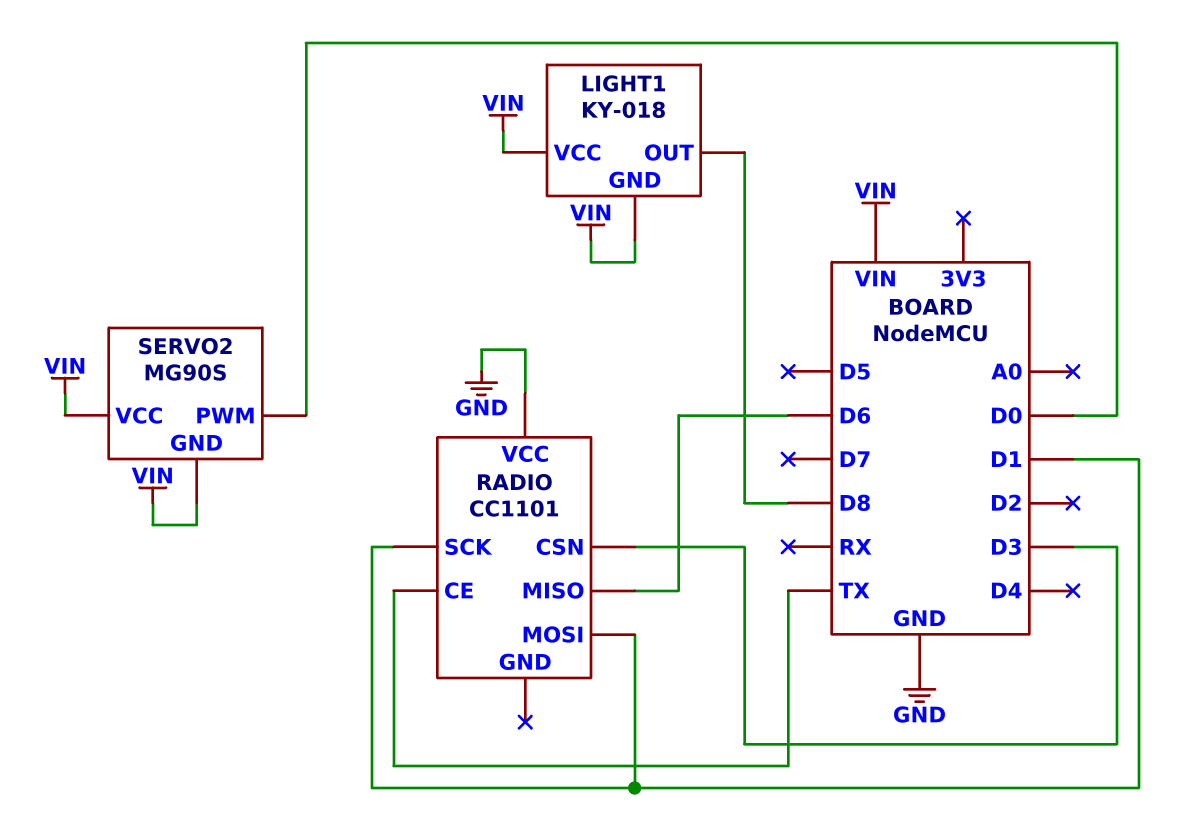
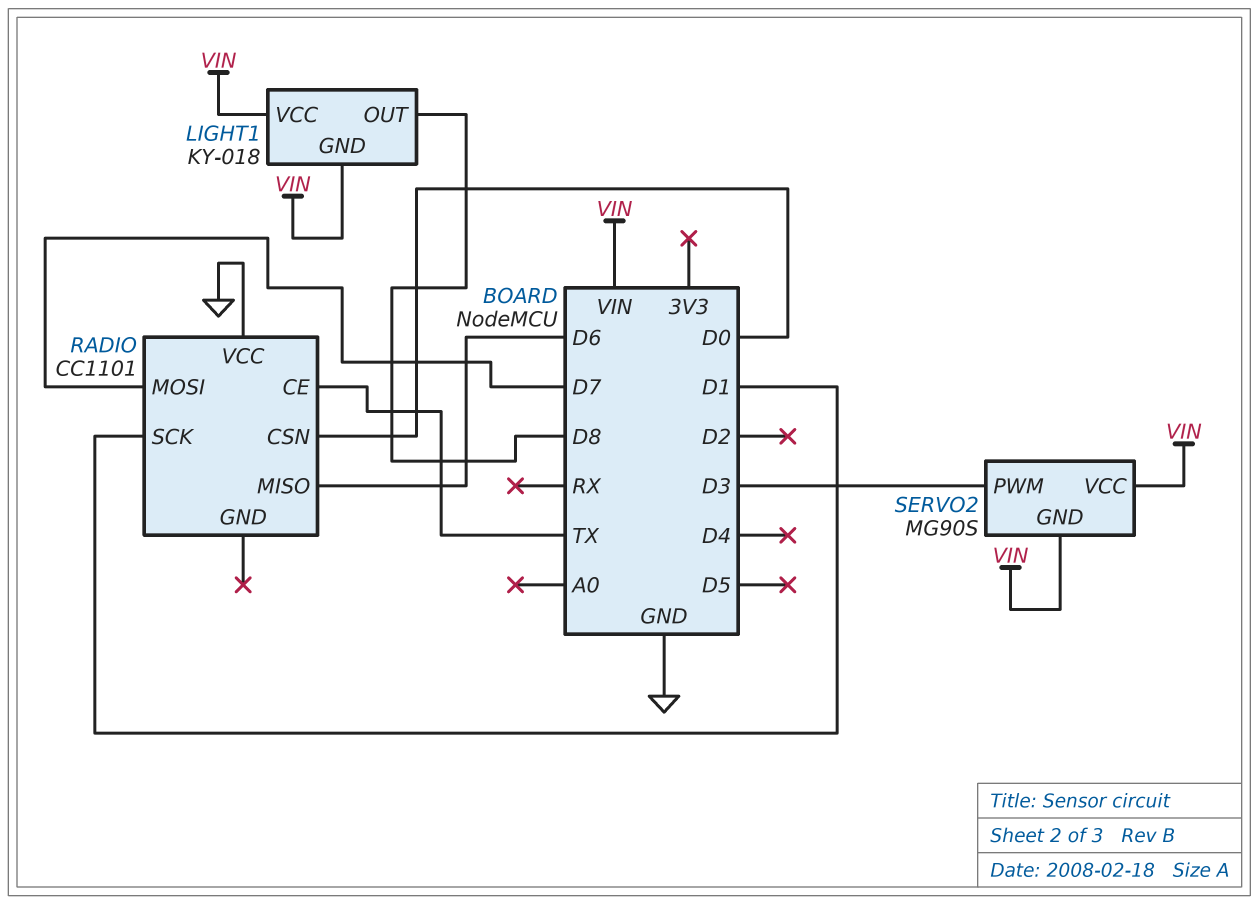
RADIO pin CSN: D3 -> D0
RADIO pin MOSI: D1 -> D7
SERVO2 pin PWM: D0 -> D3

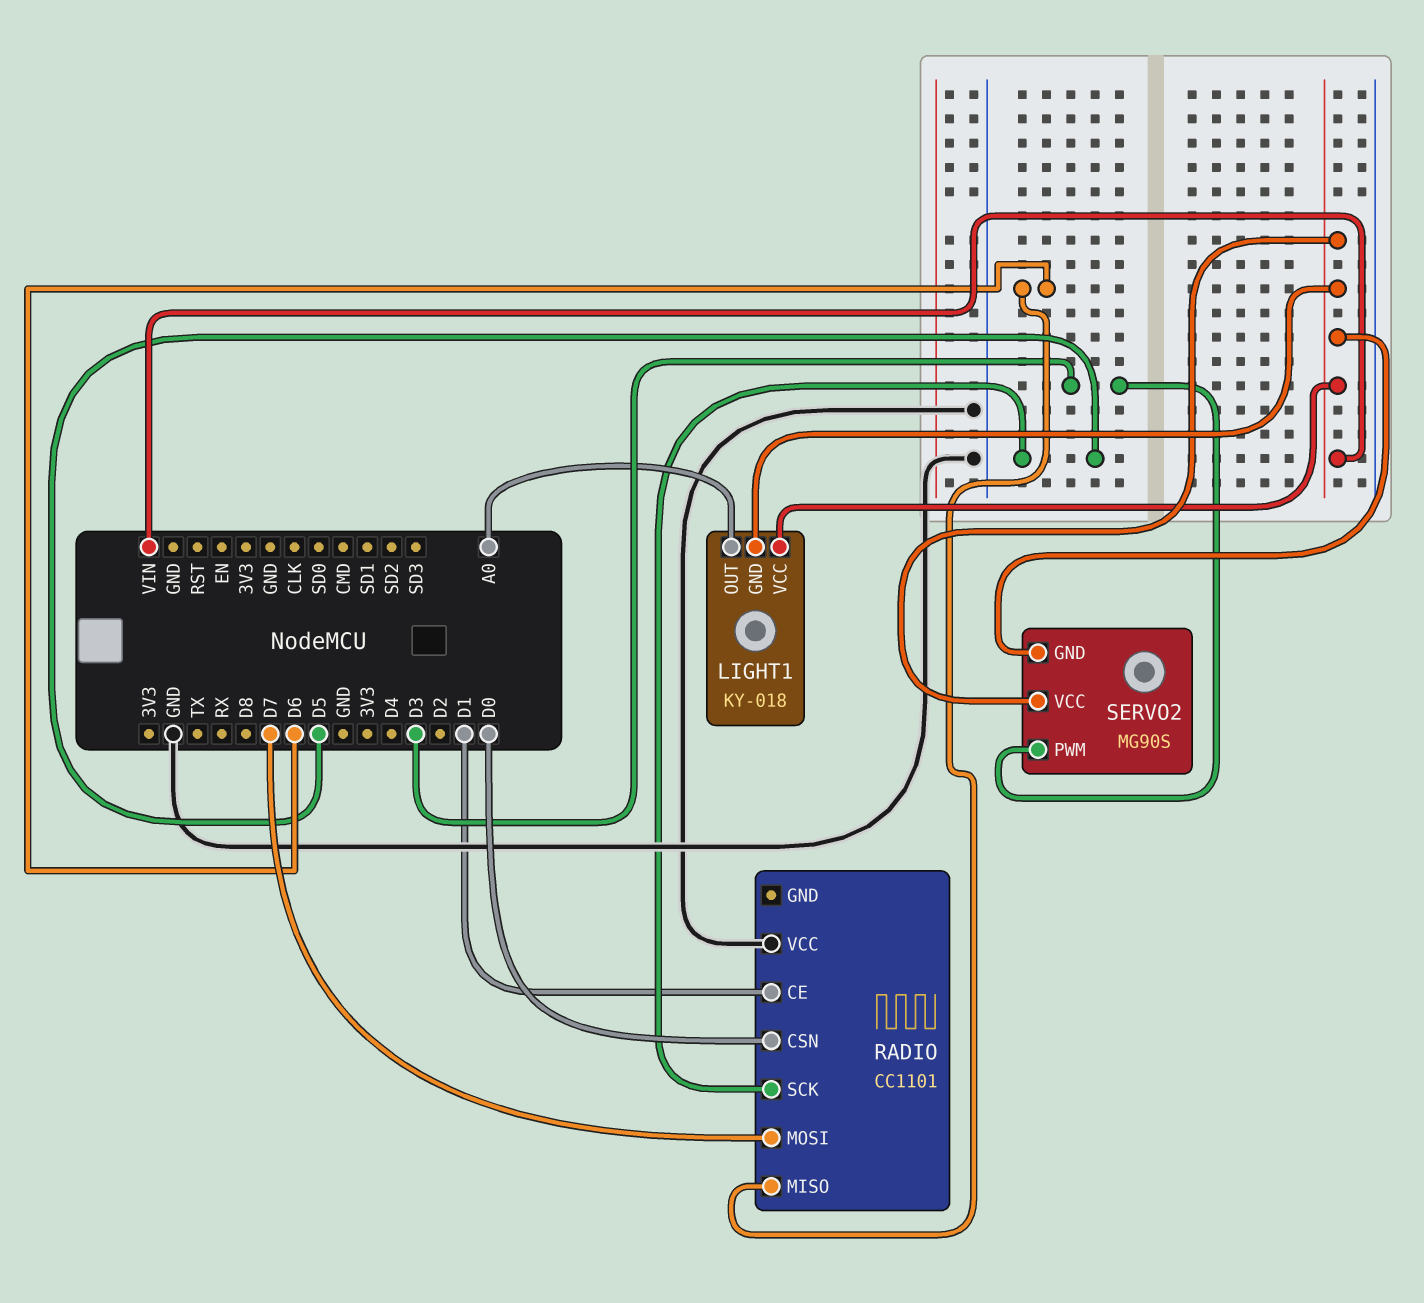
LIGHT1 pin OUT: D8 -> A0
RADIO pin CE: TX -> D1
RADIO pin SCK: D1 -> D5

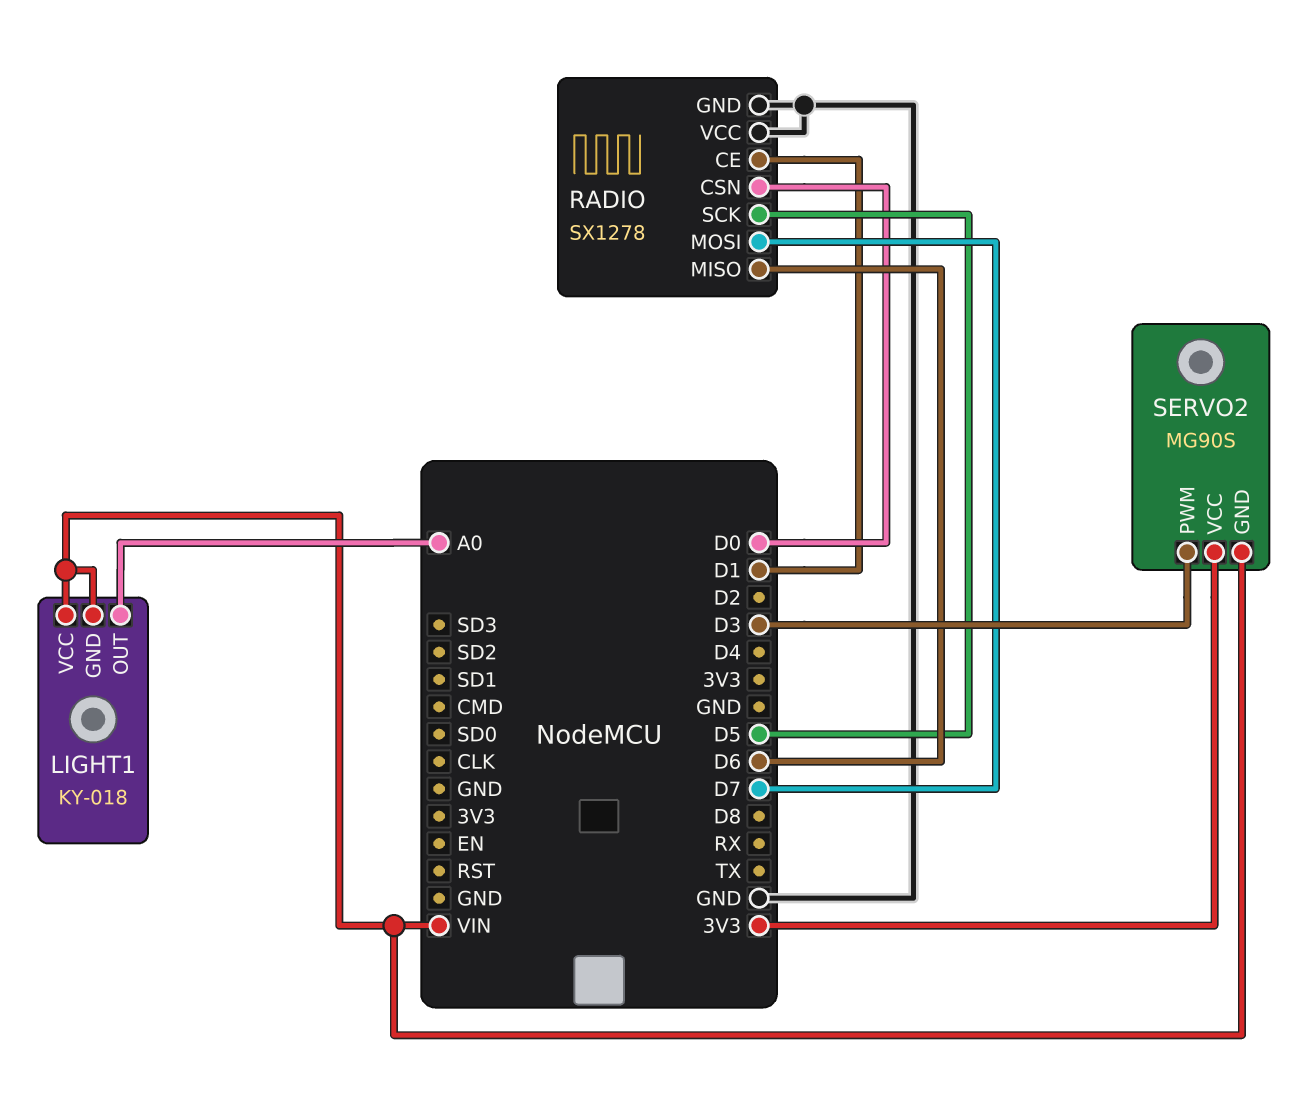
RADIO: CC1101 -> SX1278
RADIO pin GND: none -> GND
SERVO2 pin VCC: VIN -> 3V3

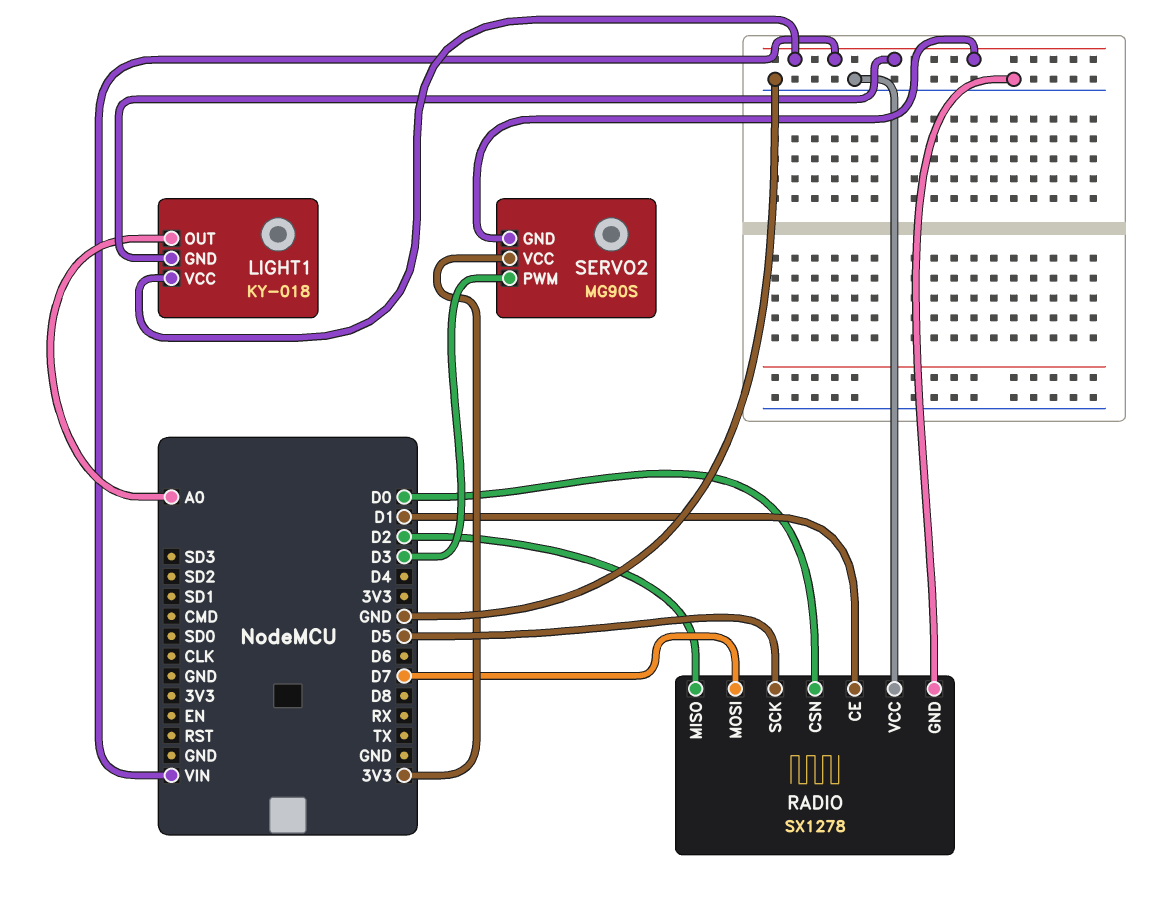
RADIO pin MISO: D6 -> D2

